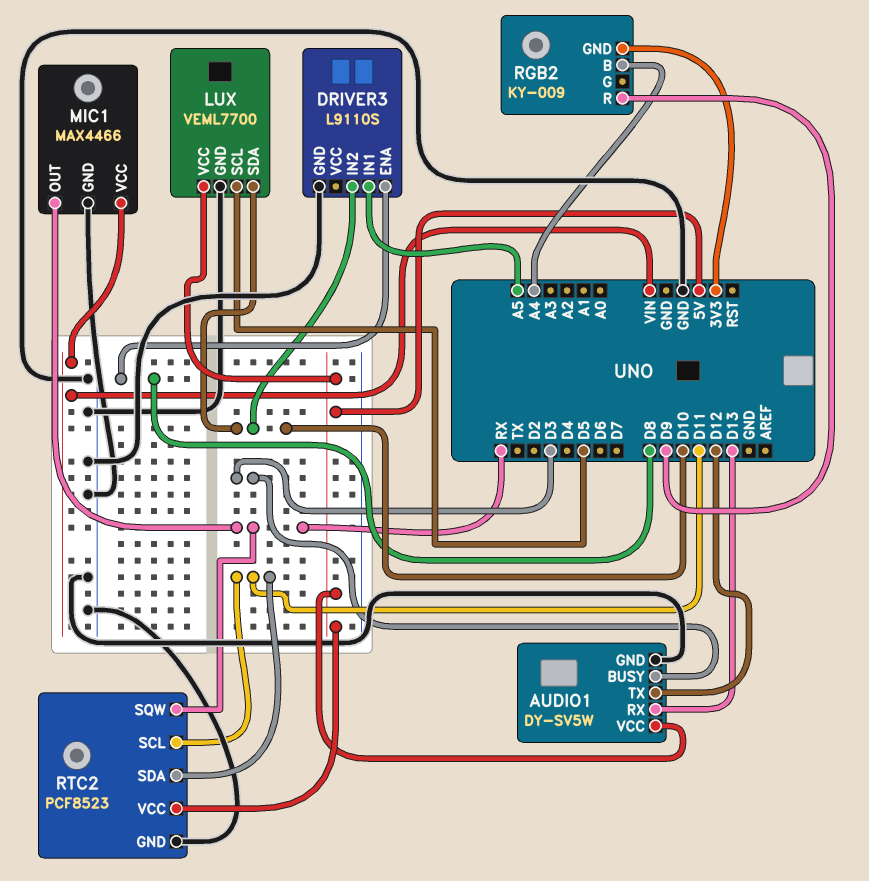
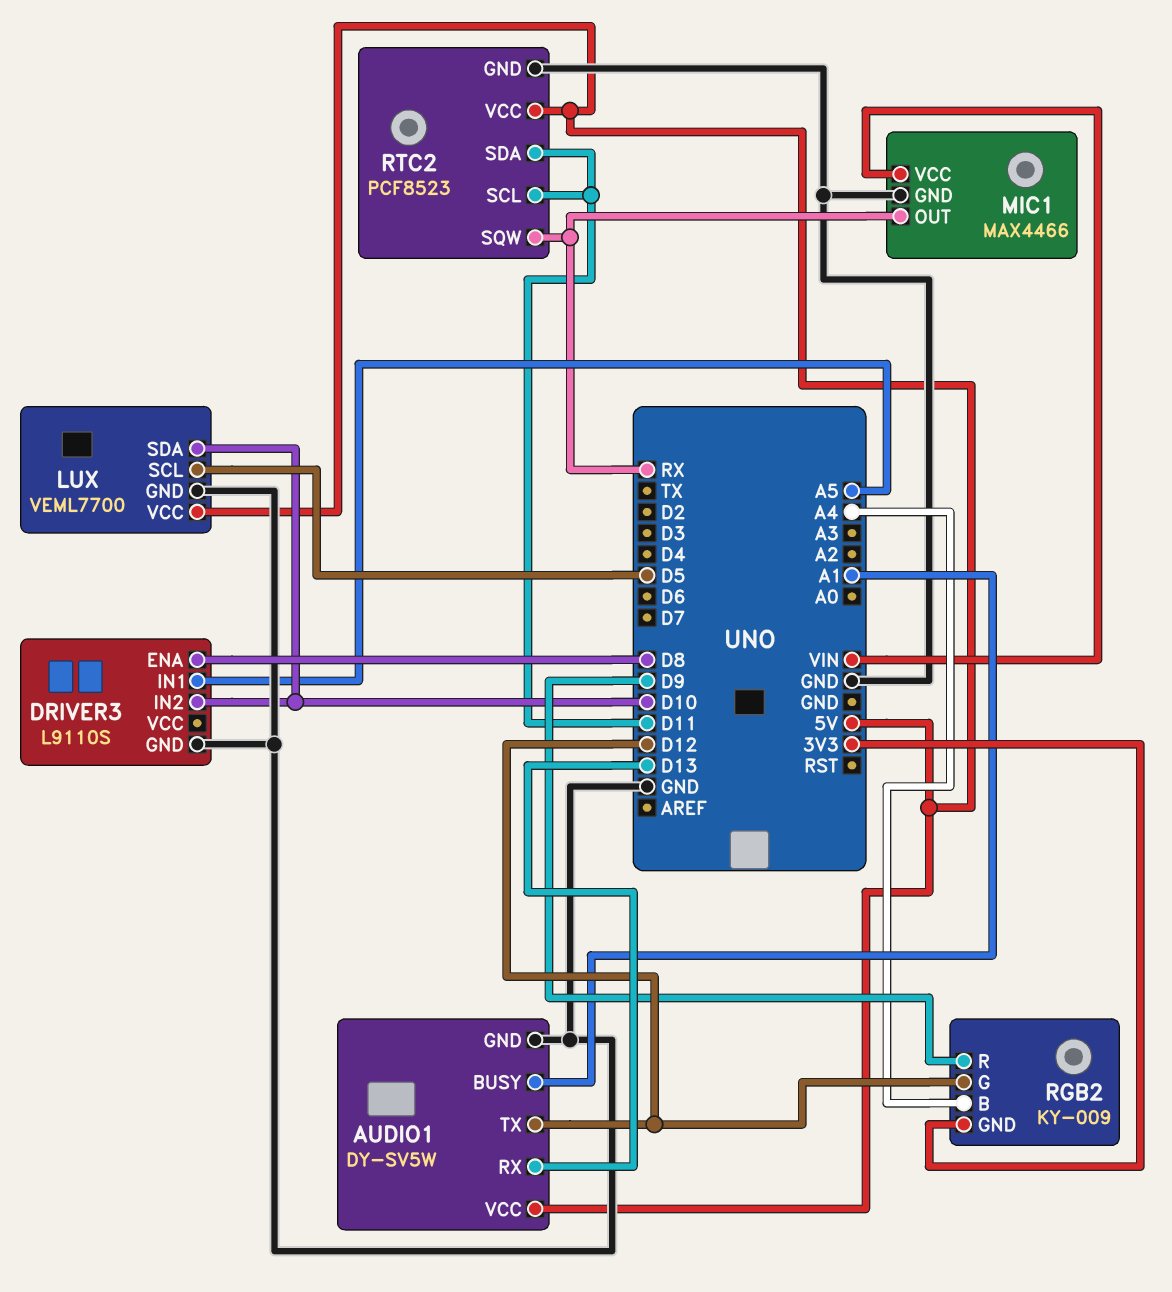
AUDIO1 pin BUSY: D3 -> A1
RGB2 pin G: none -> D12

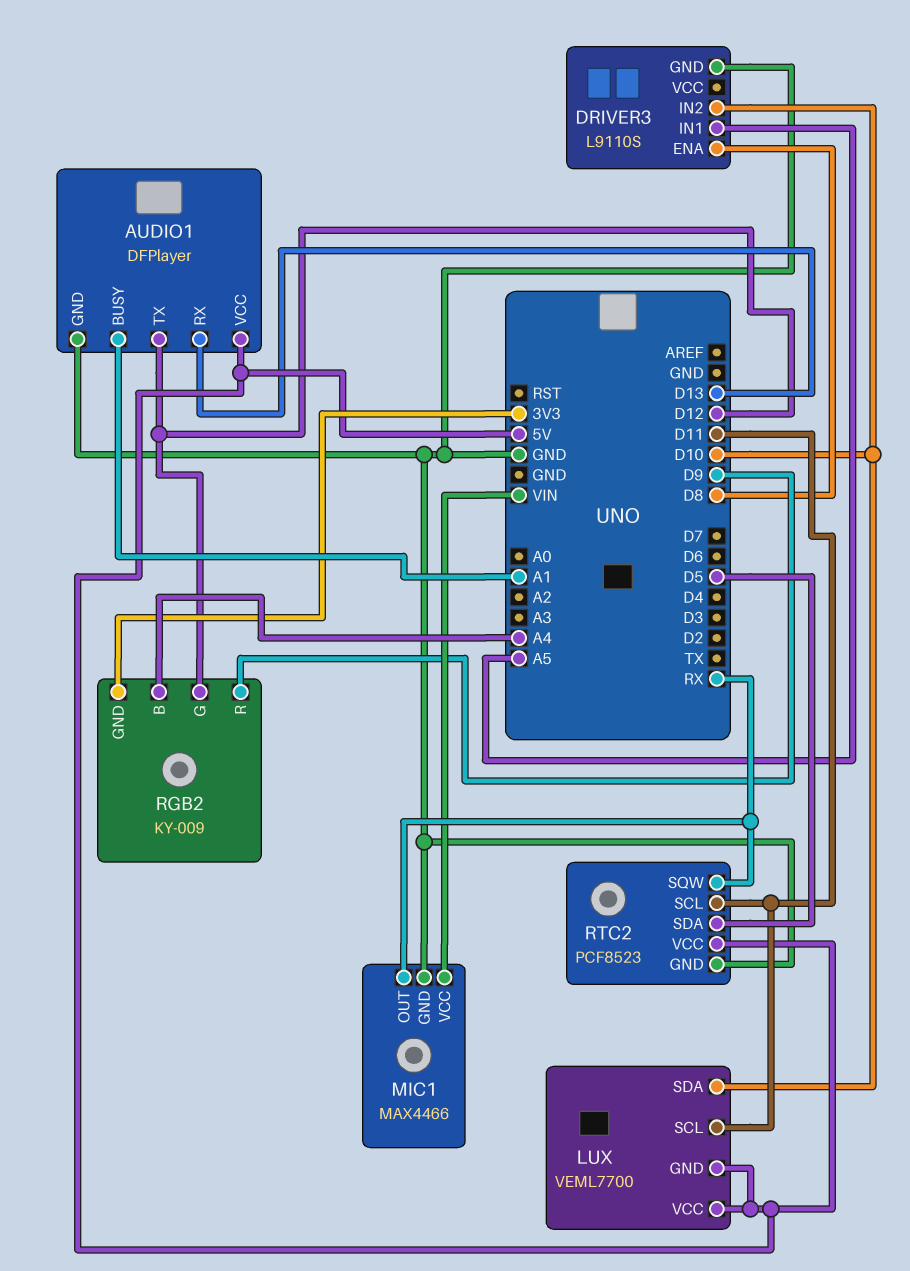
AUDIO1: DY-SV5W -> DFPlayer
LUX pin GND: GND -> 5V
LUX pin SCL: D5 -> D11
RTC2 pin SDA: D11 -> D5

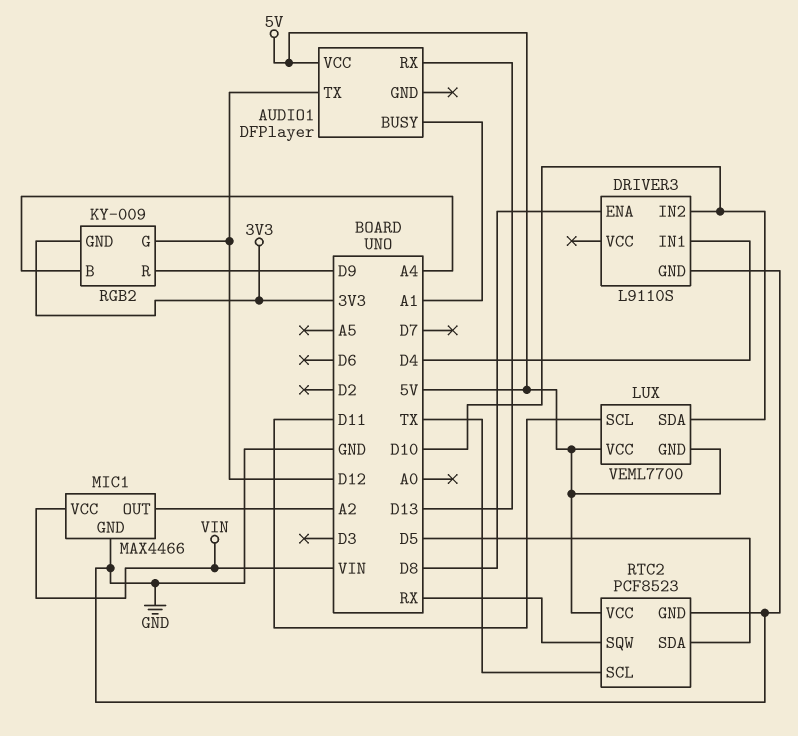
AUDIO1 pin GND: GND -> none
DRIVER3 pin IN1: A5 -> D4
MIC1 pin OUT: RX -> A2
RTC2 pin SCL: D11 -> TX

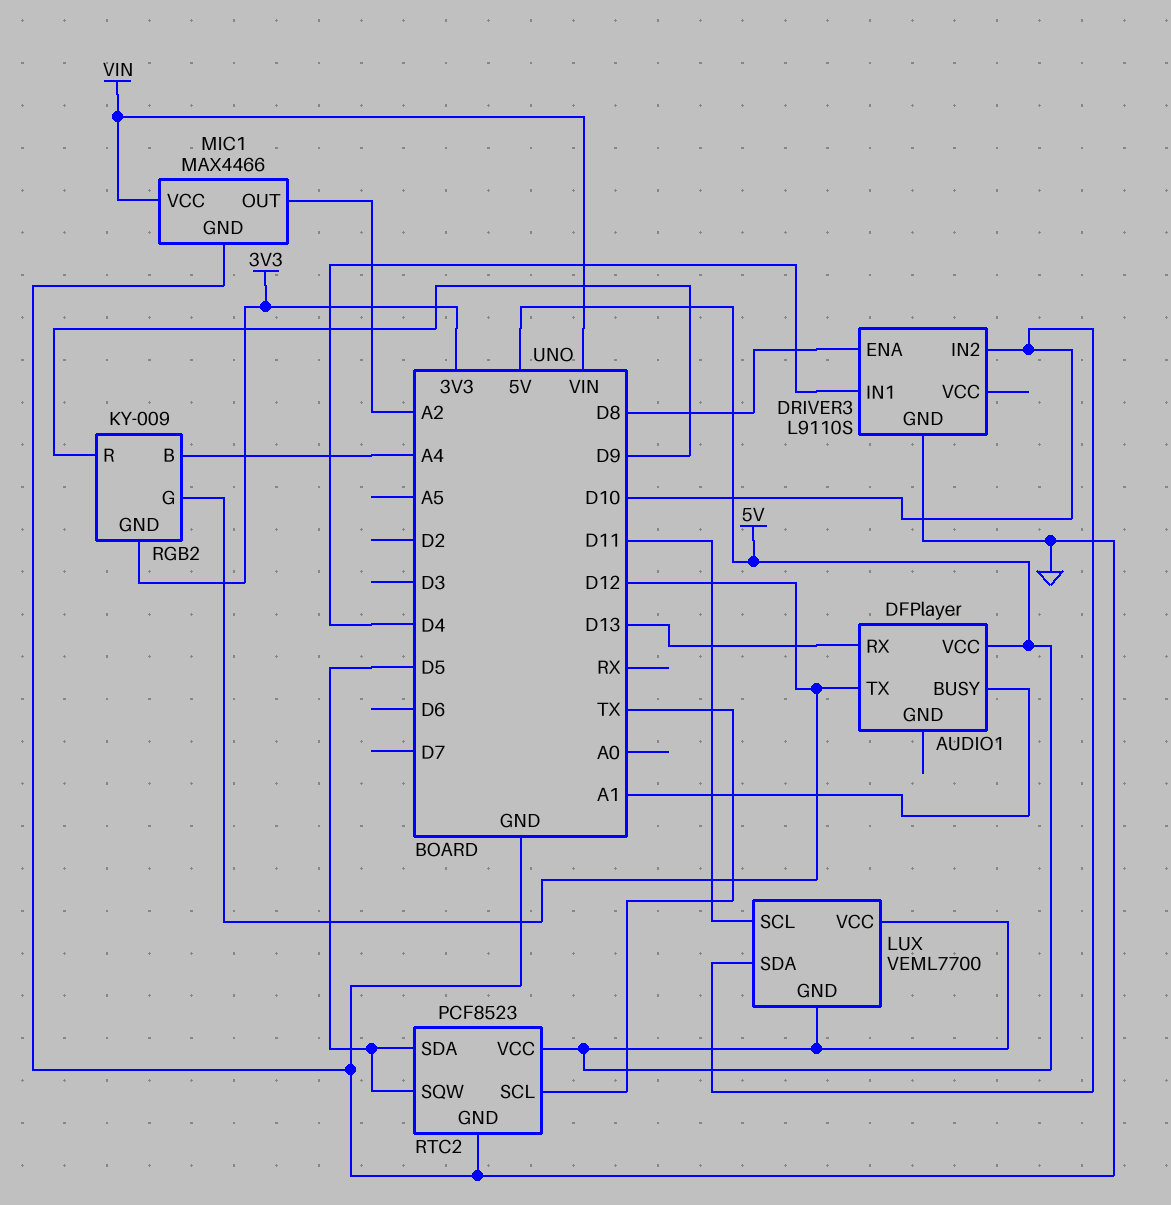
RTC2 pin SQW: RX -> D5

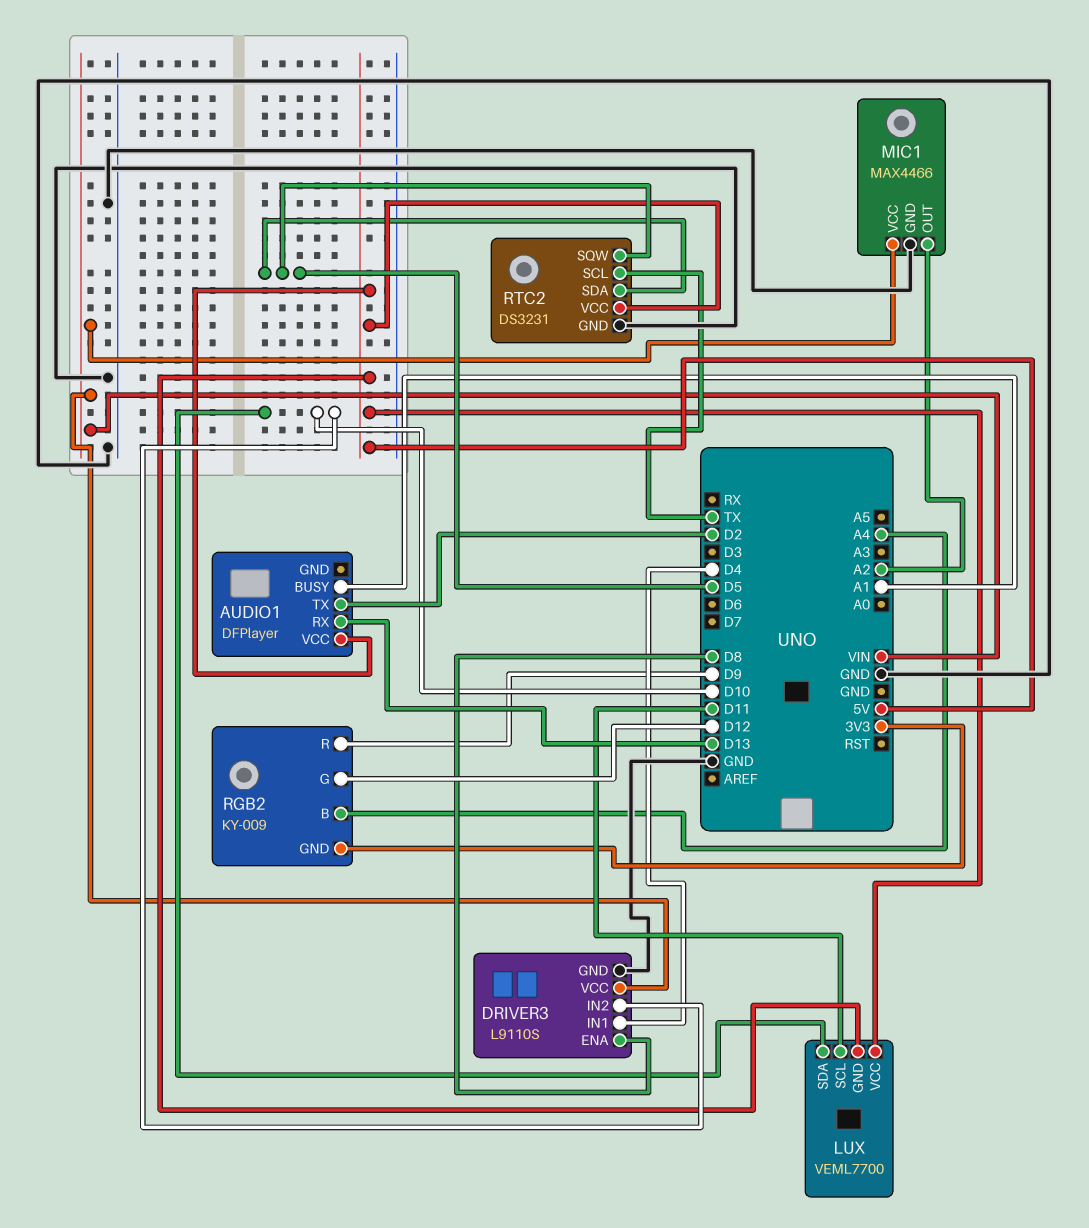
AUDIO1 pin TX: D12 -> D2
DRIVER3 pin VCC: none -> VIN
RTC2: PCF8523 -> DS3231

